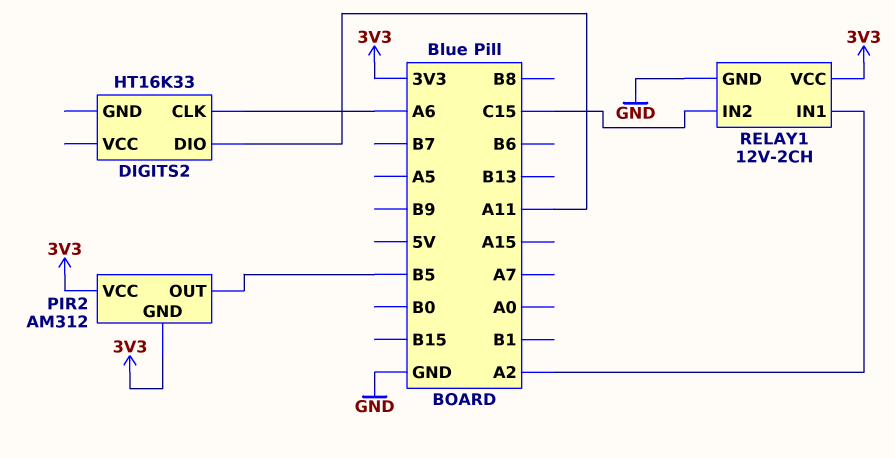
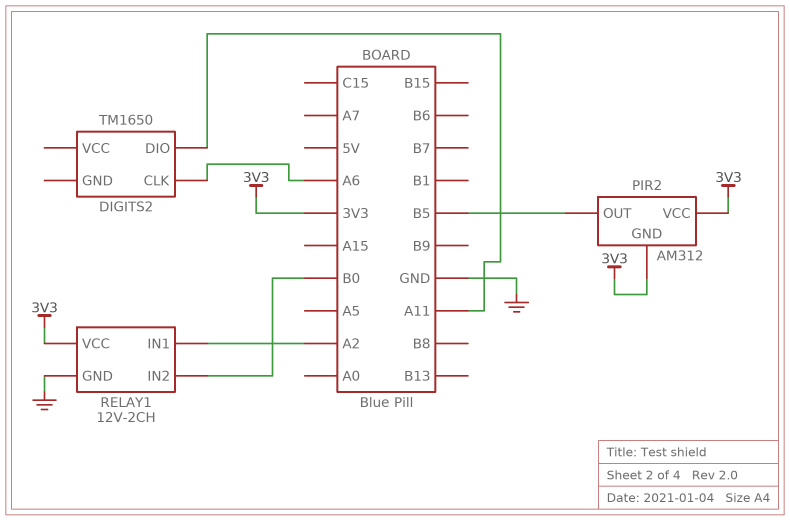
DIGITS2: HT16K33 -> TM1650
RELAY1 pin IN2: C15 -> B0

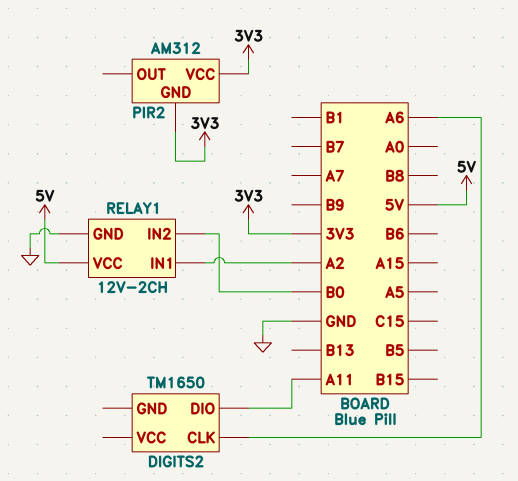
PIR2 pin OUT: B5 -> none
RELAY1 pin VCC: 3V3 -> 5V

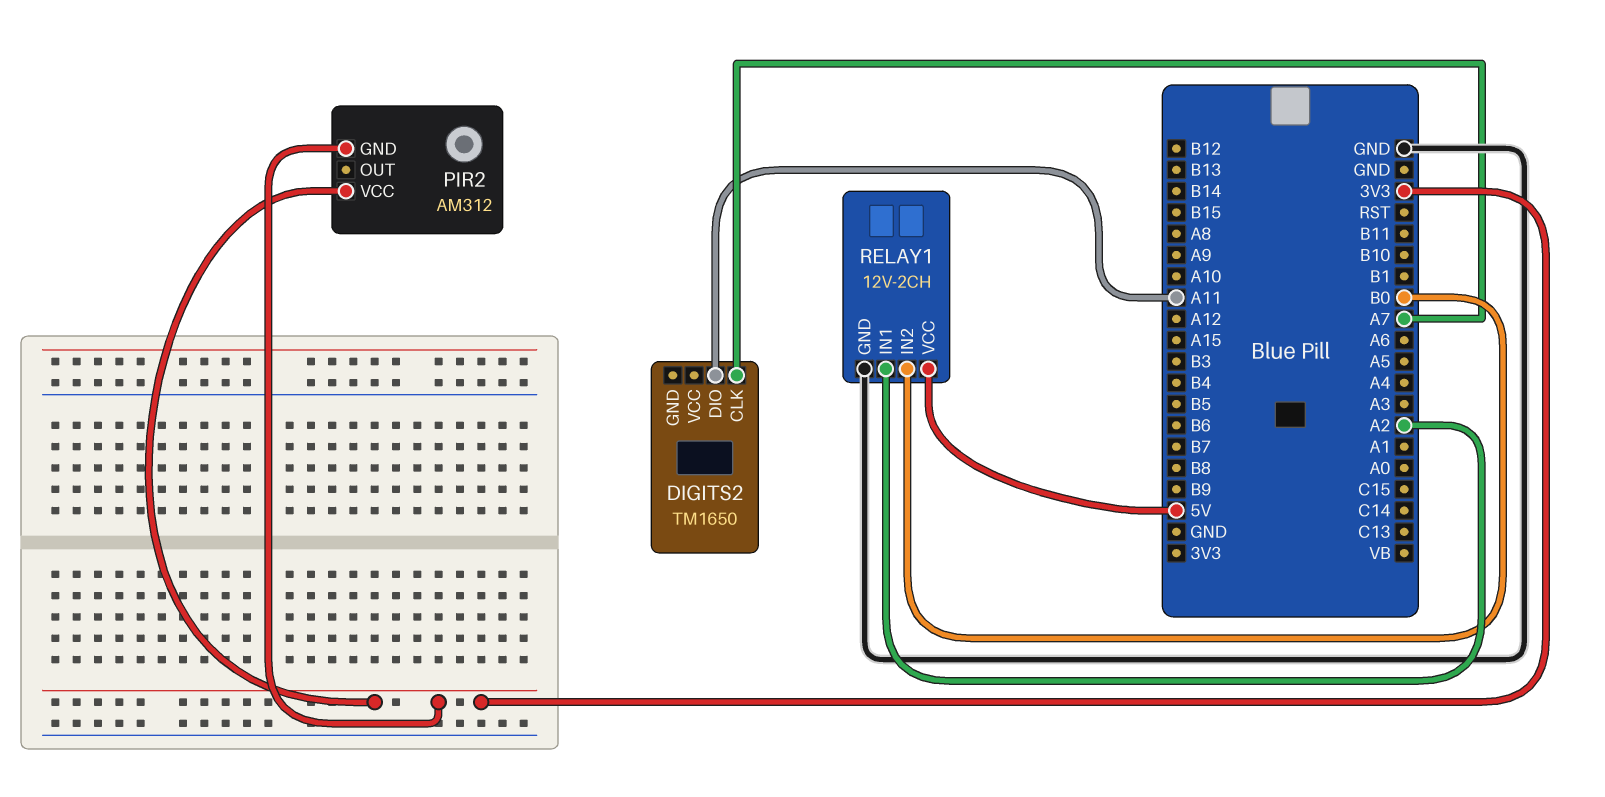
DIGITS2 pin CLK: A6 -> A7

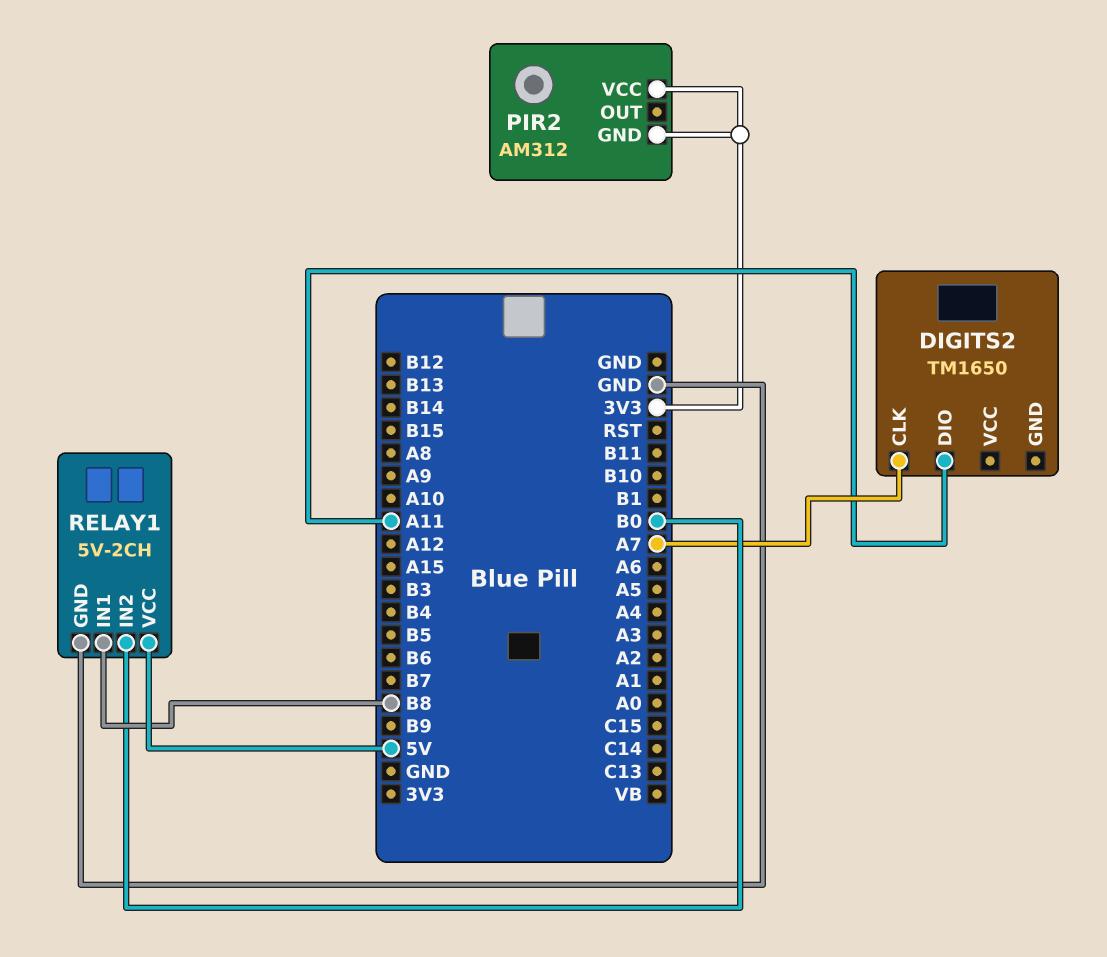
RELAY1: 12V-2CH -> 5V-2CH
RELAY1 pin IN1: A2 -> B8

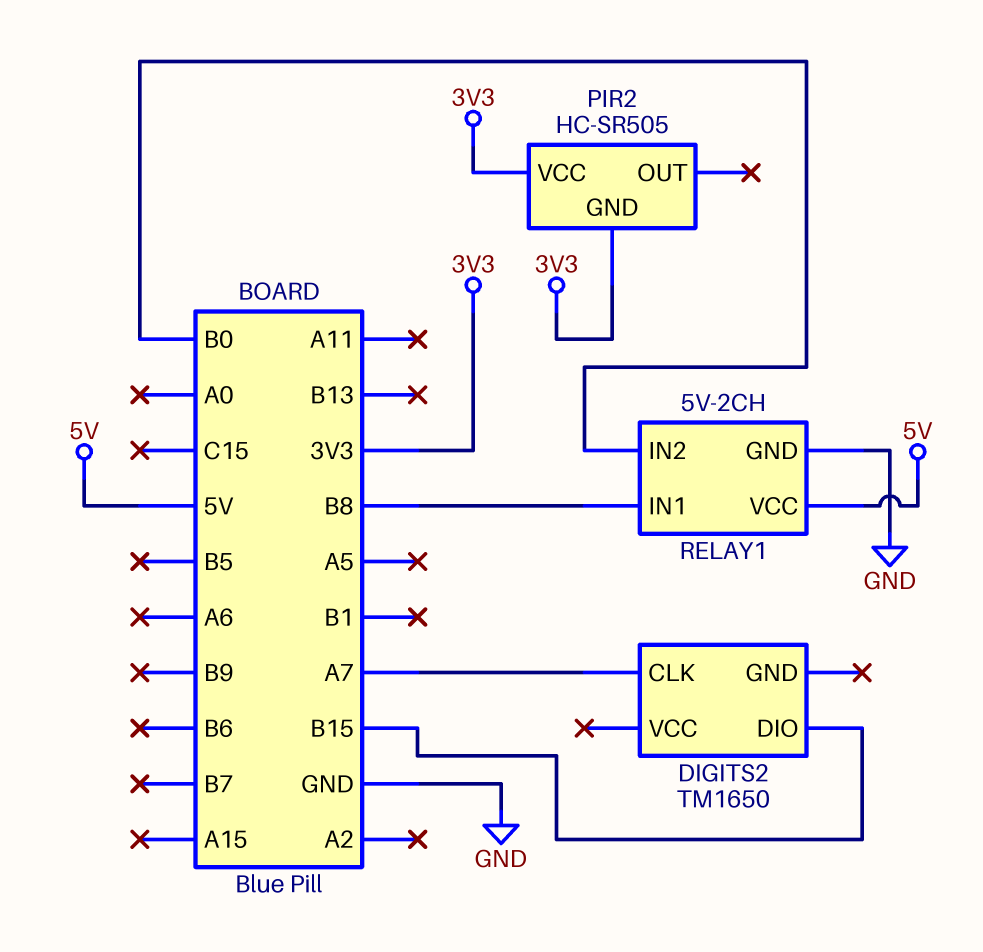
DIGITS2 pin DIO: A11 -> B15
PIR2: AM312 -> HC-SR505

